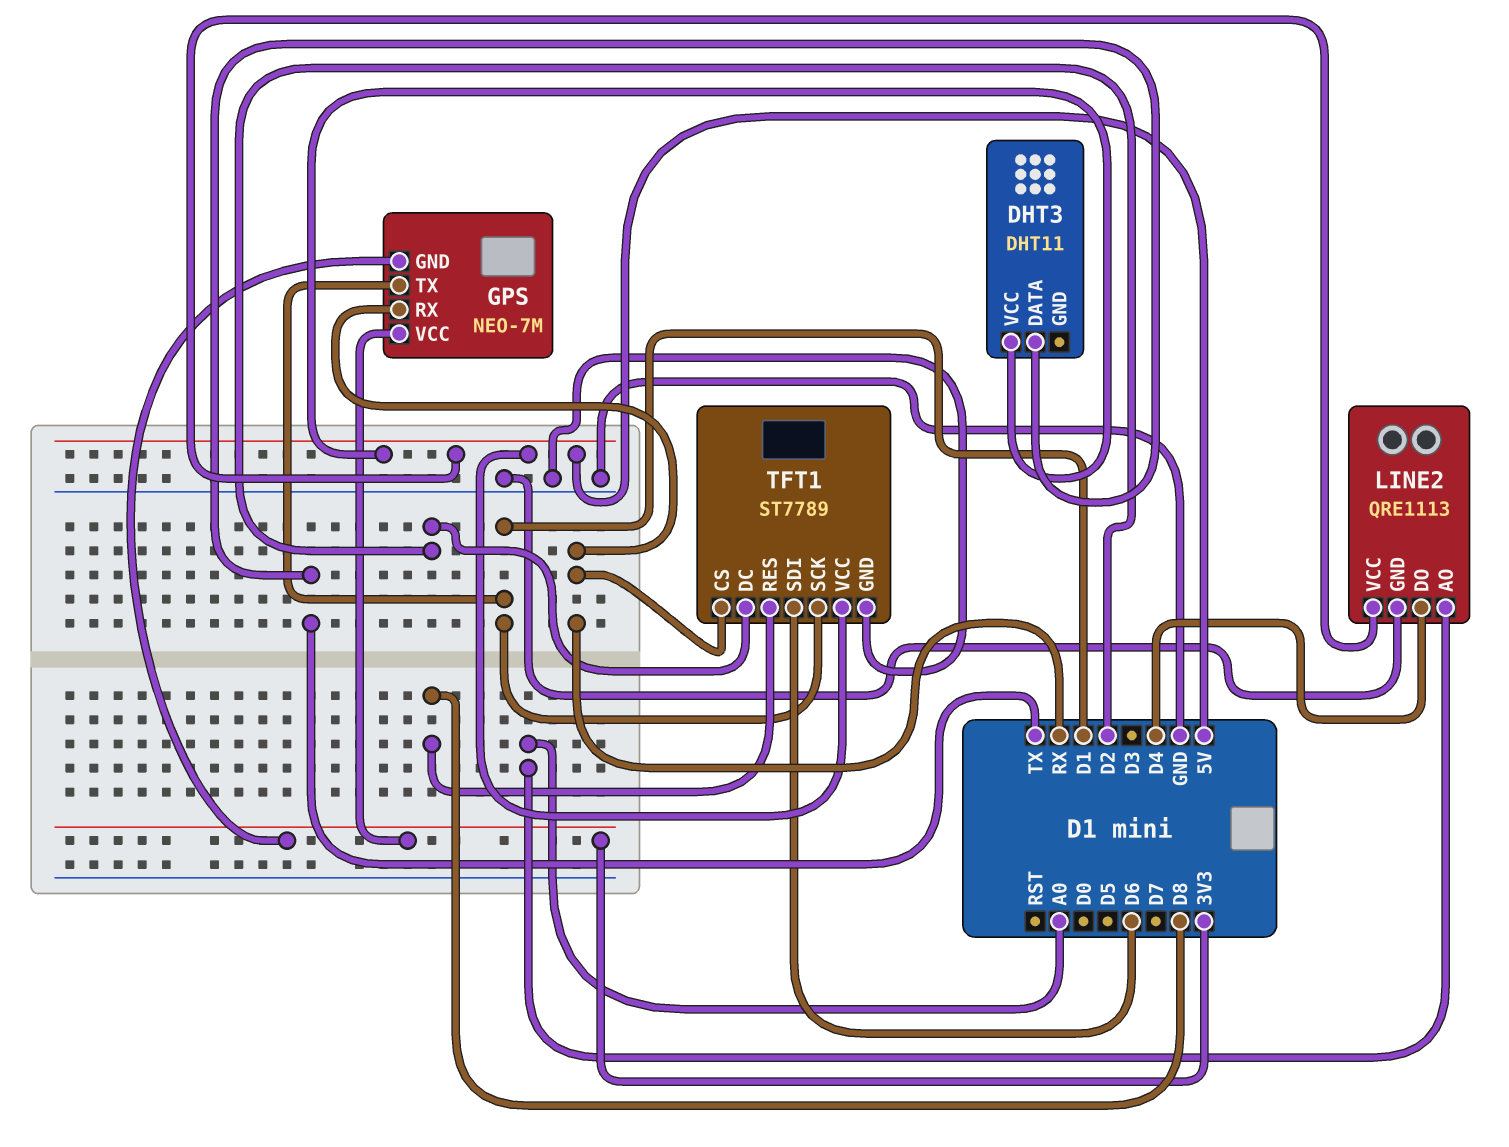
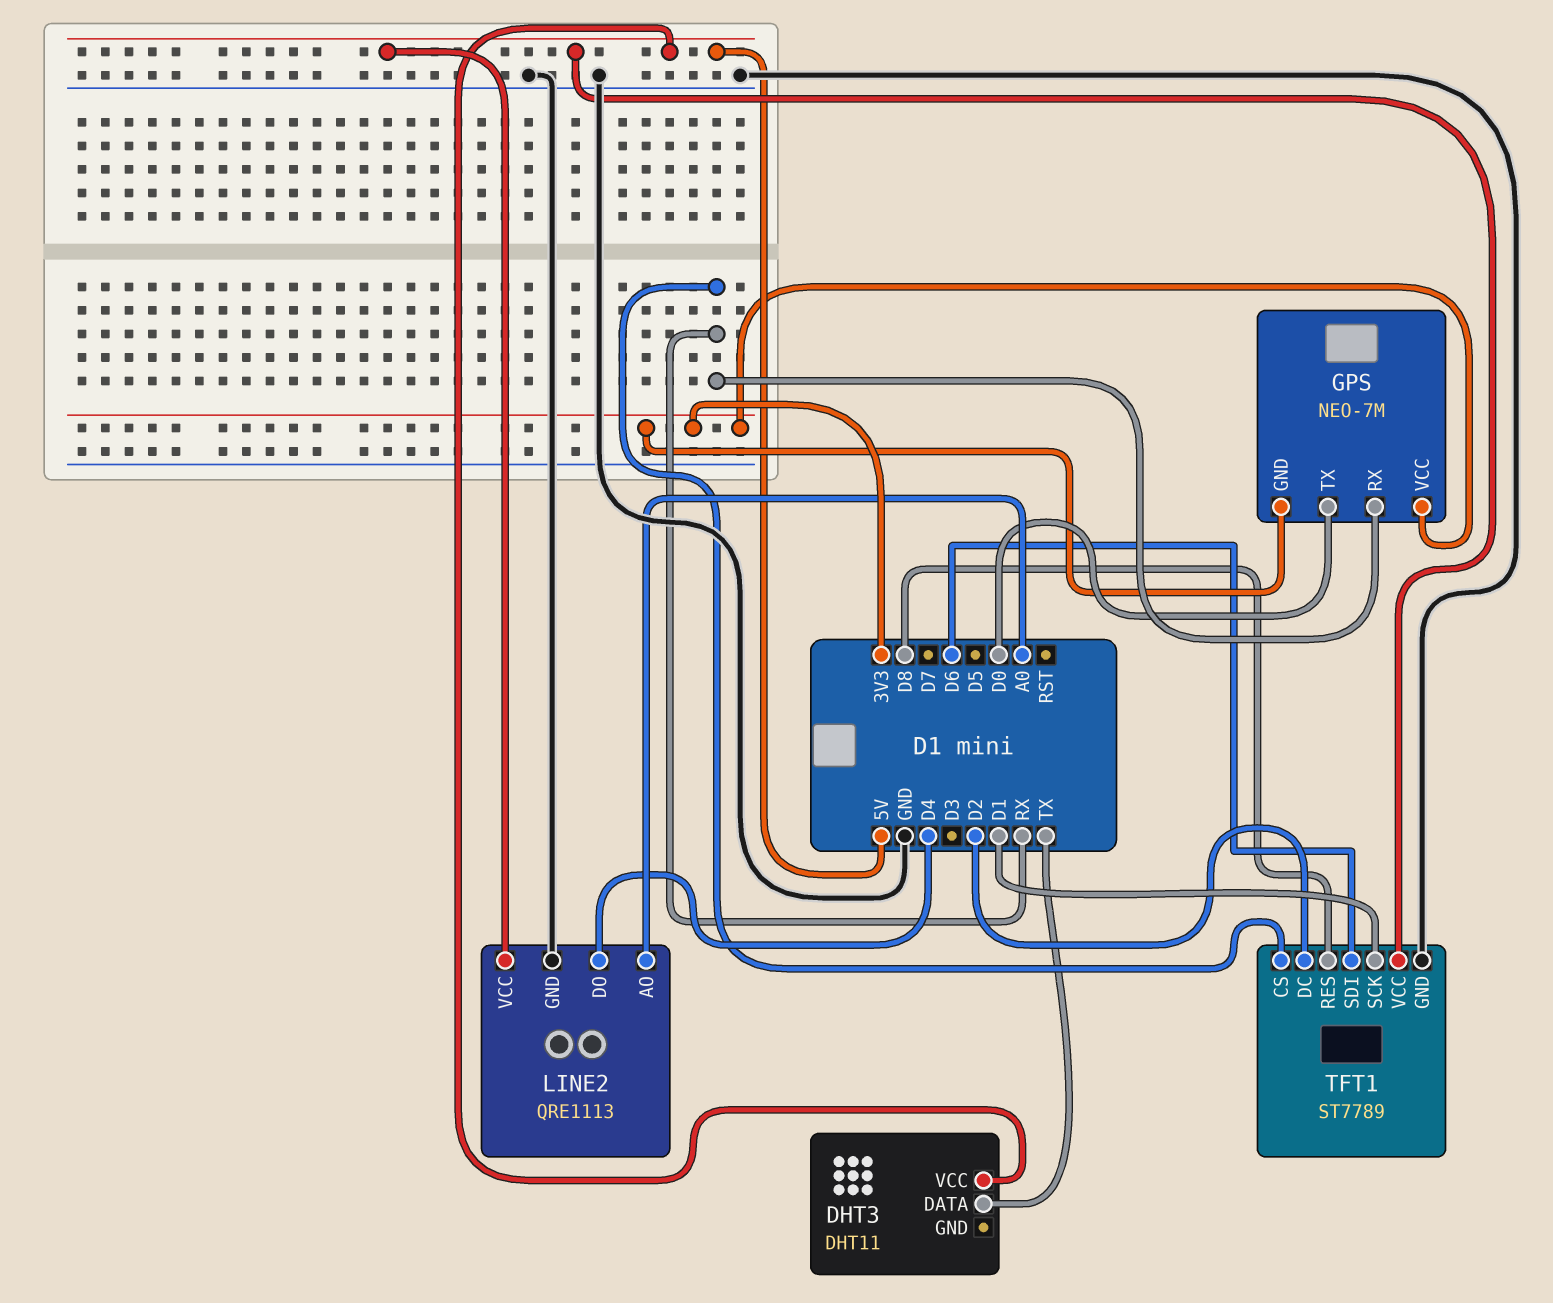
GPS pin TX: D1 -> D0

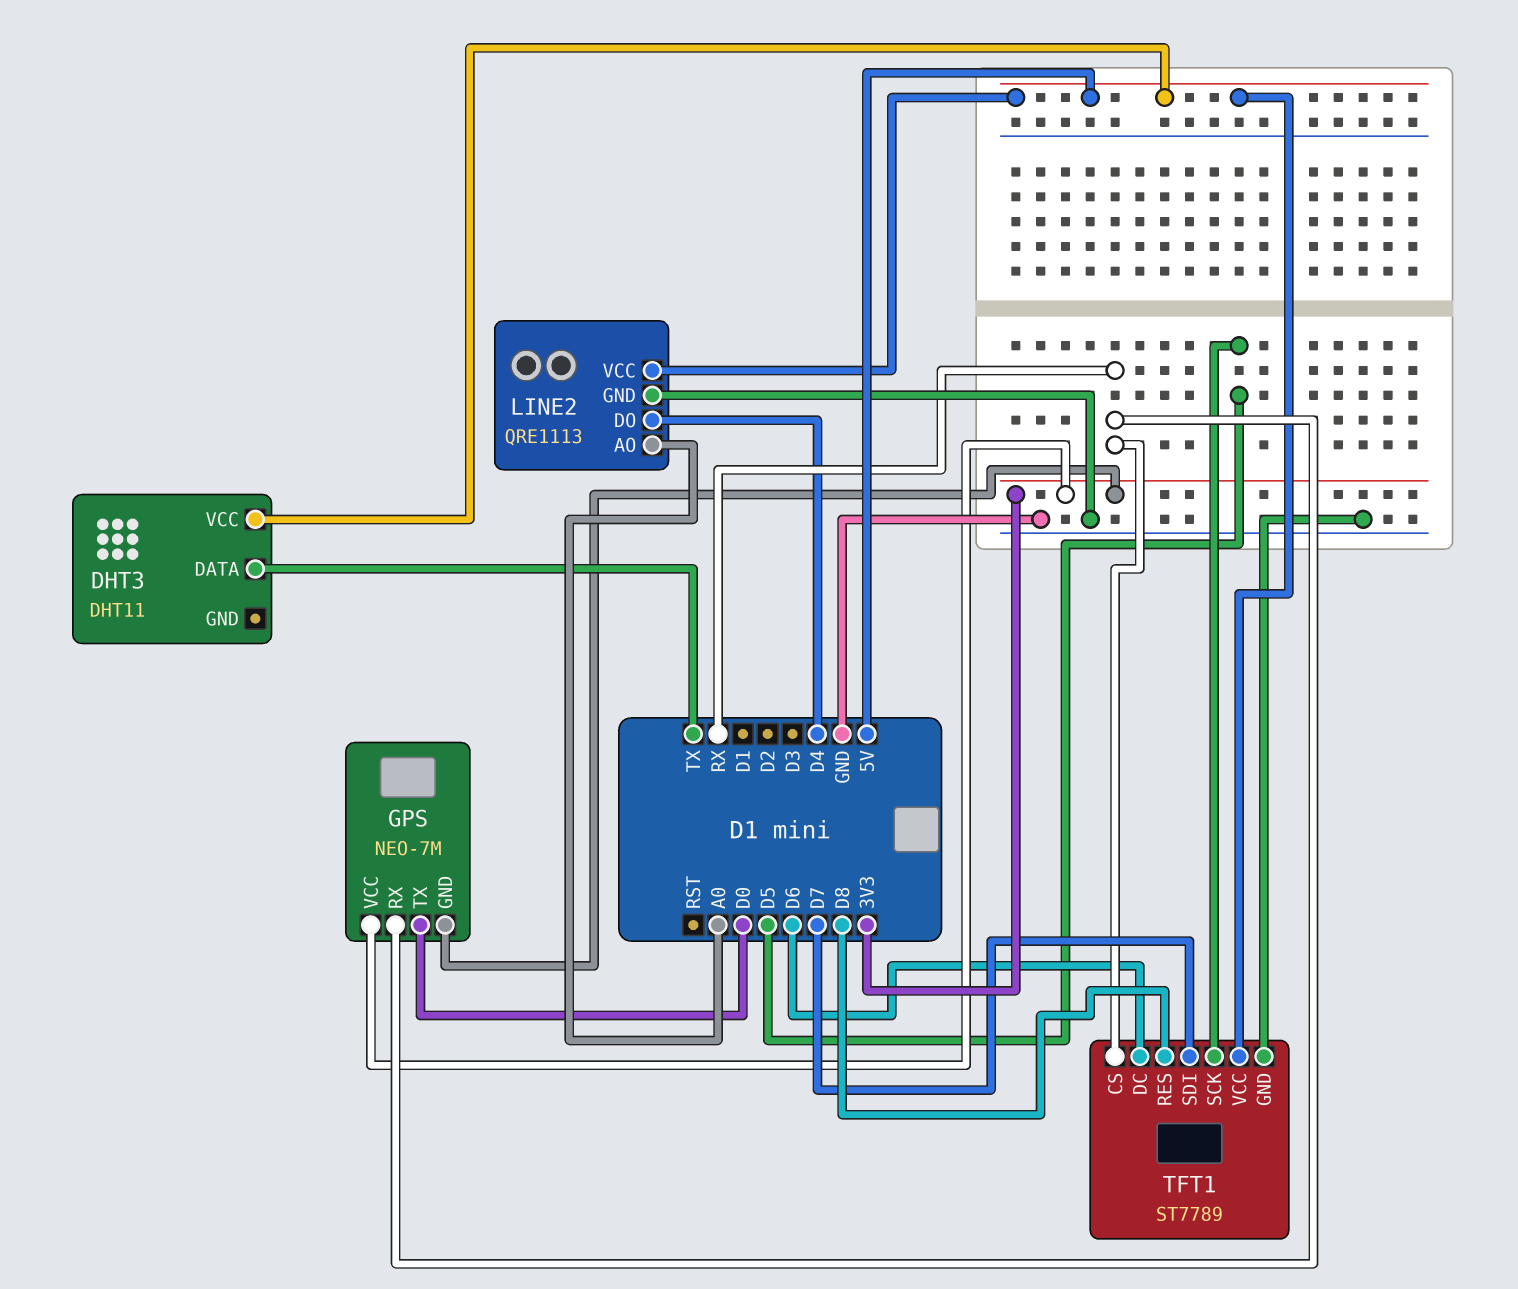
TFT1 pin DC: D2 -> D6
TFT1 pin SCK: D1 -> D5
TFT1 pin SDI: D6 -> D7

